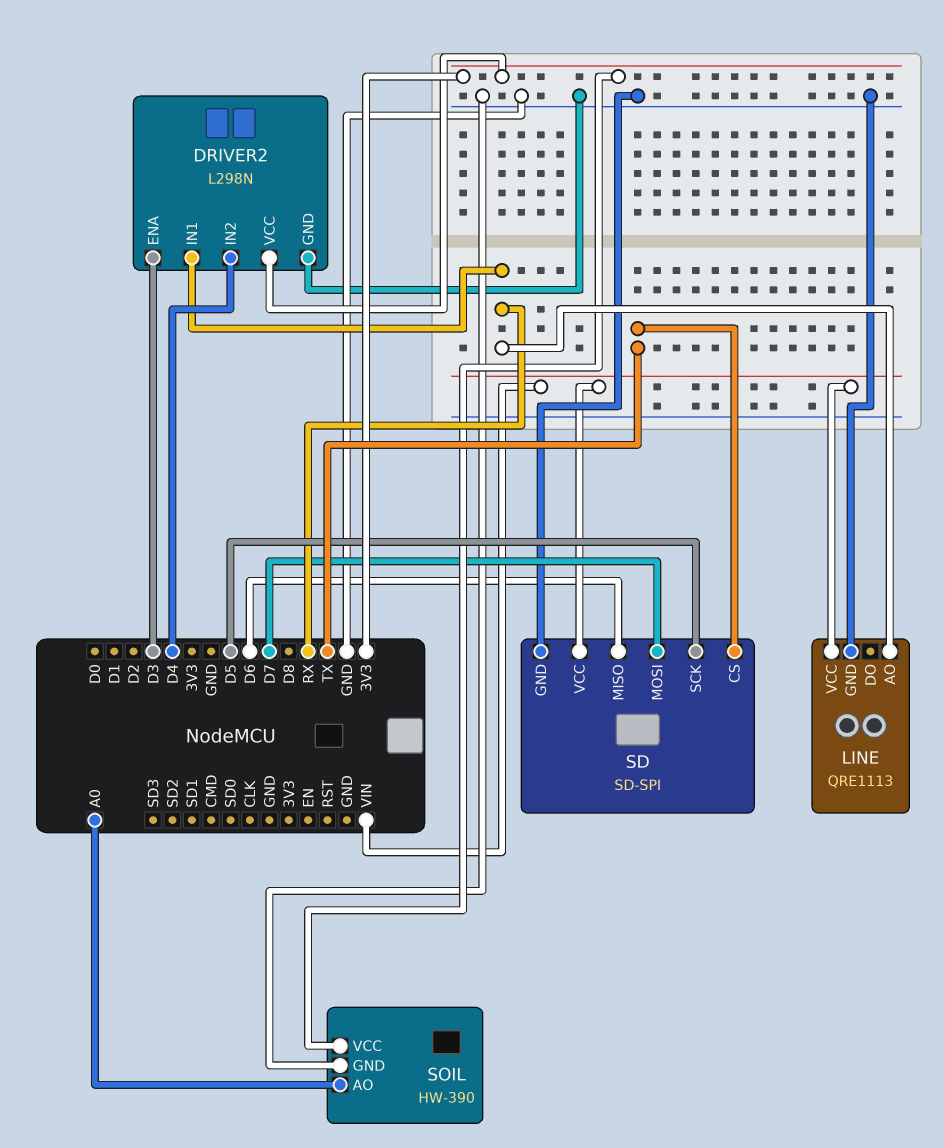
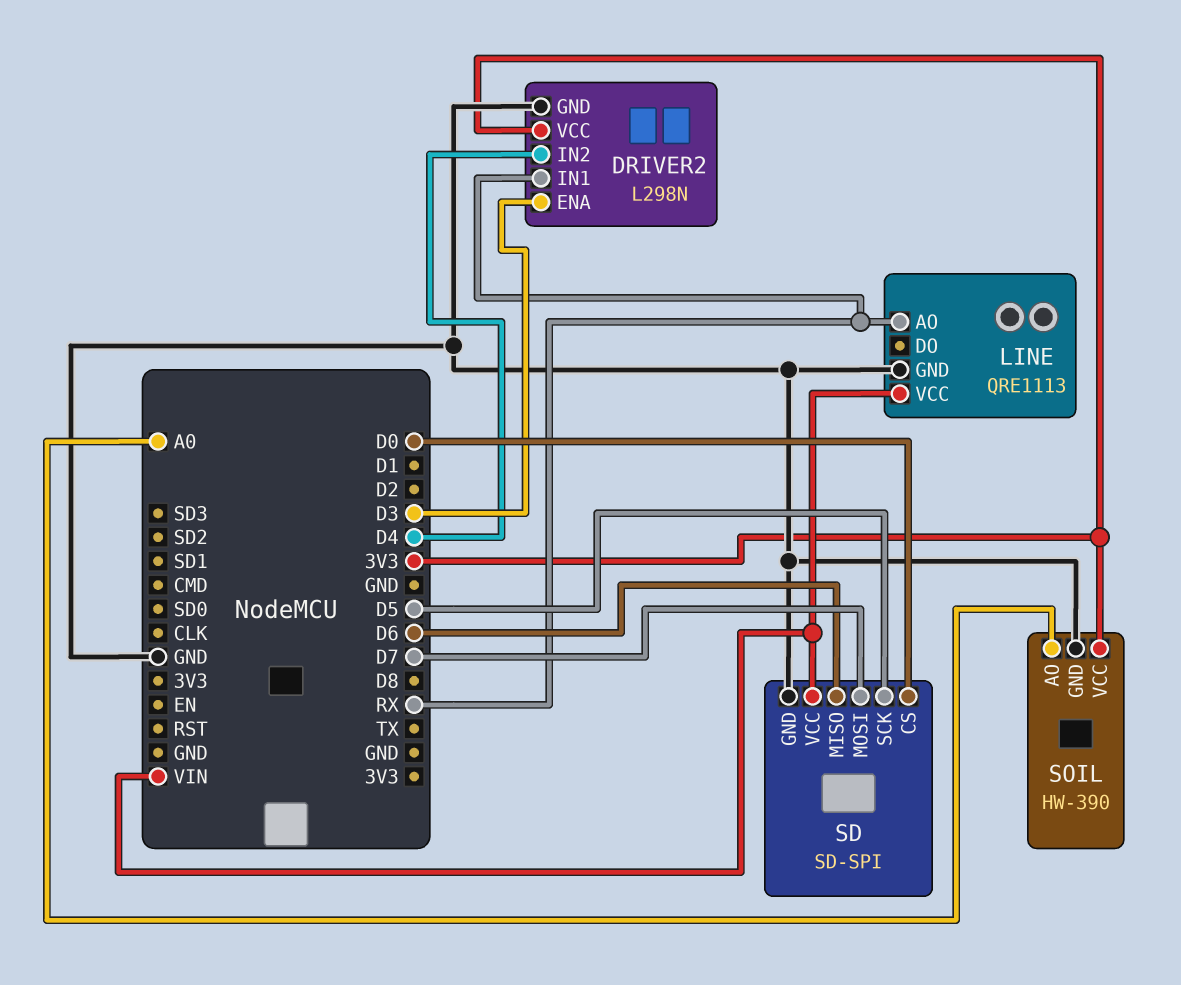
SD pin CS: TX -> D0

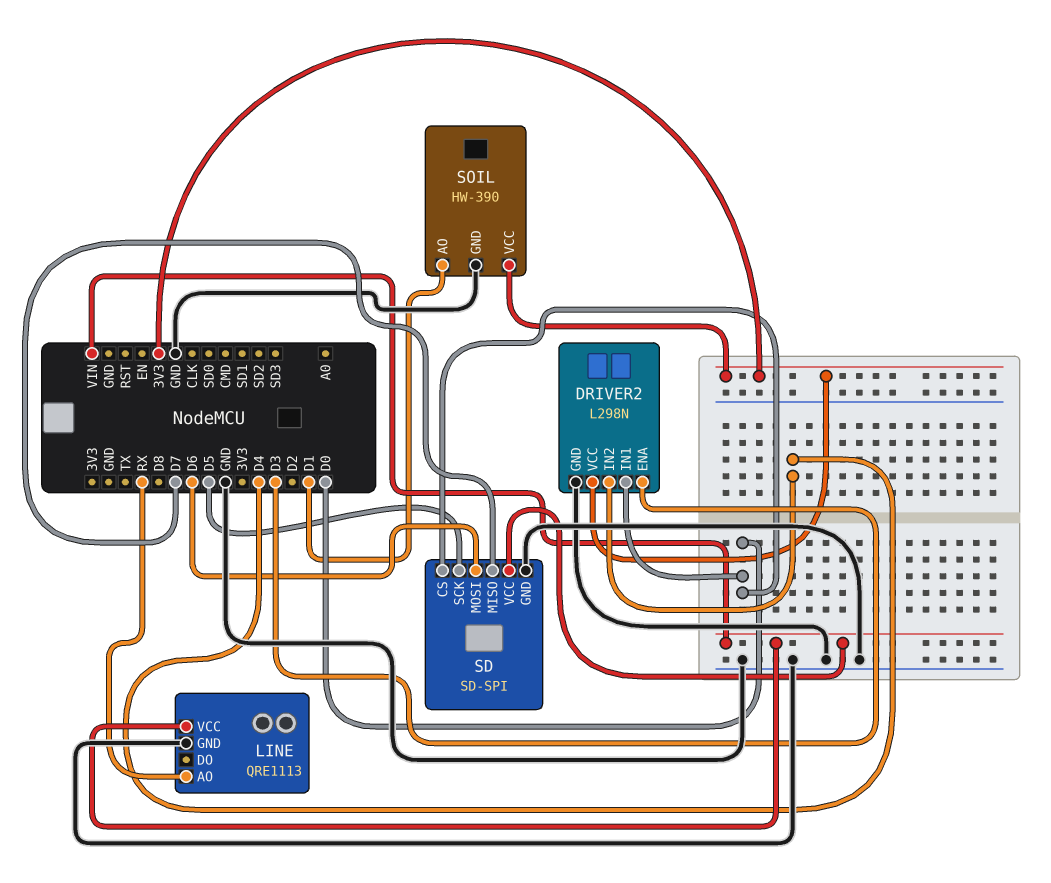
DRIVER2 pin IN1: RX -> D0
SD pin MISO: D6 -> D7
SD pin MOSI: D7 -> D6
SOIL pin AO: A0 -> D1

